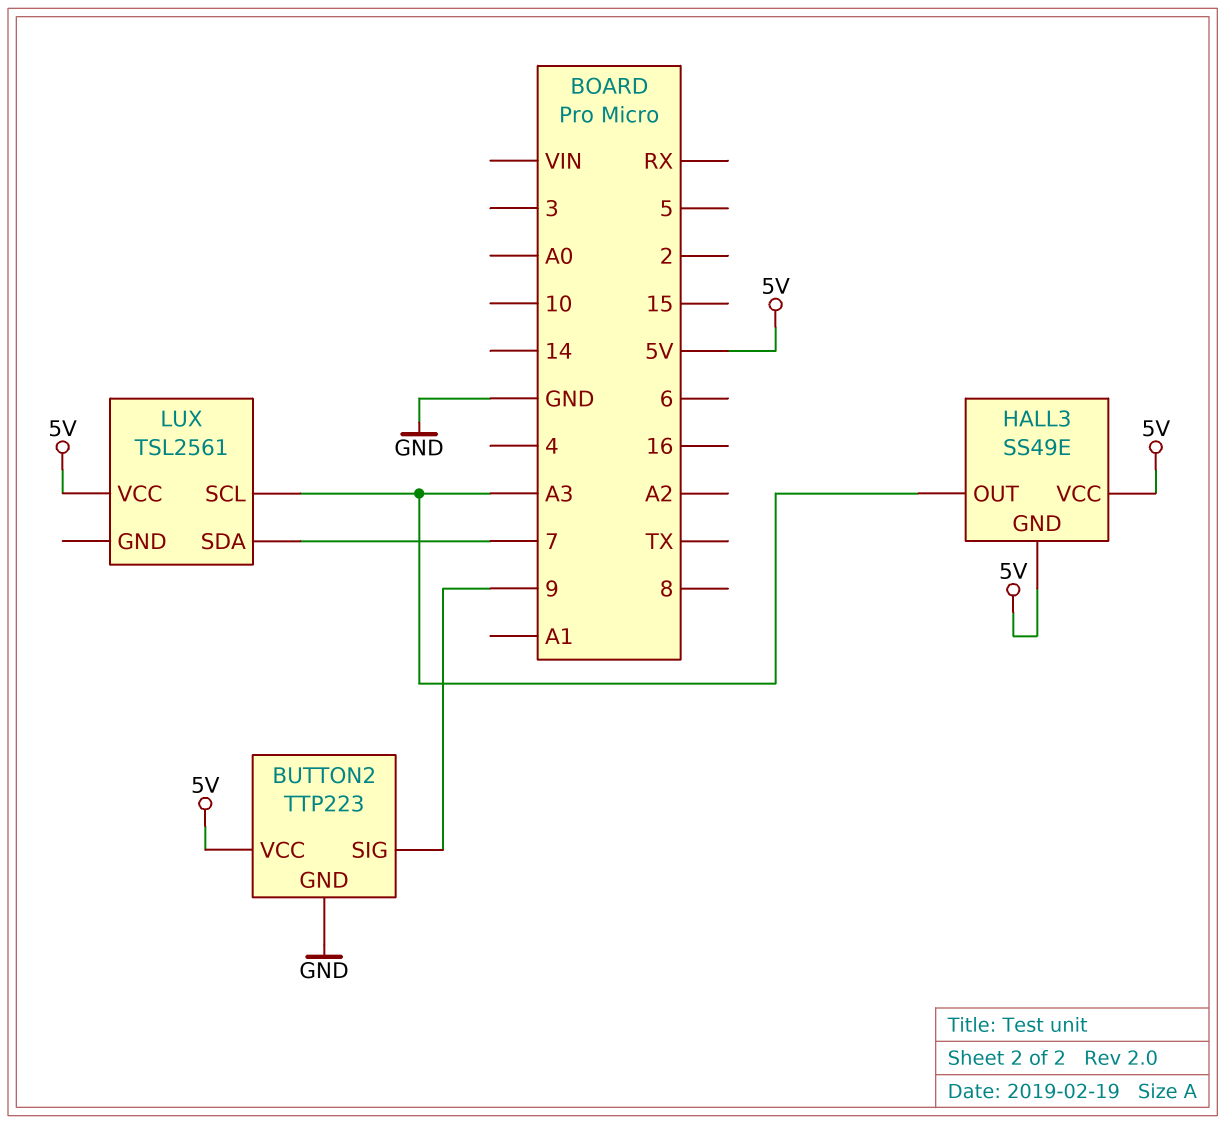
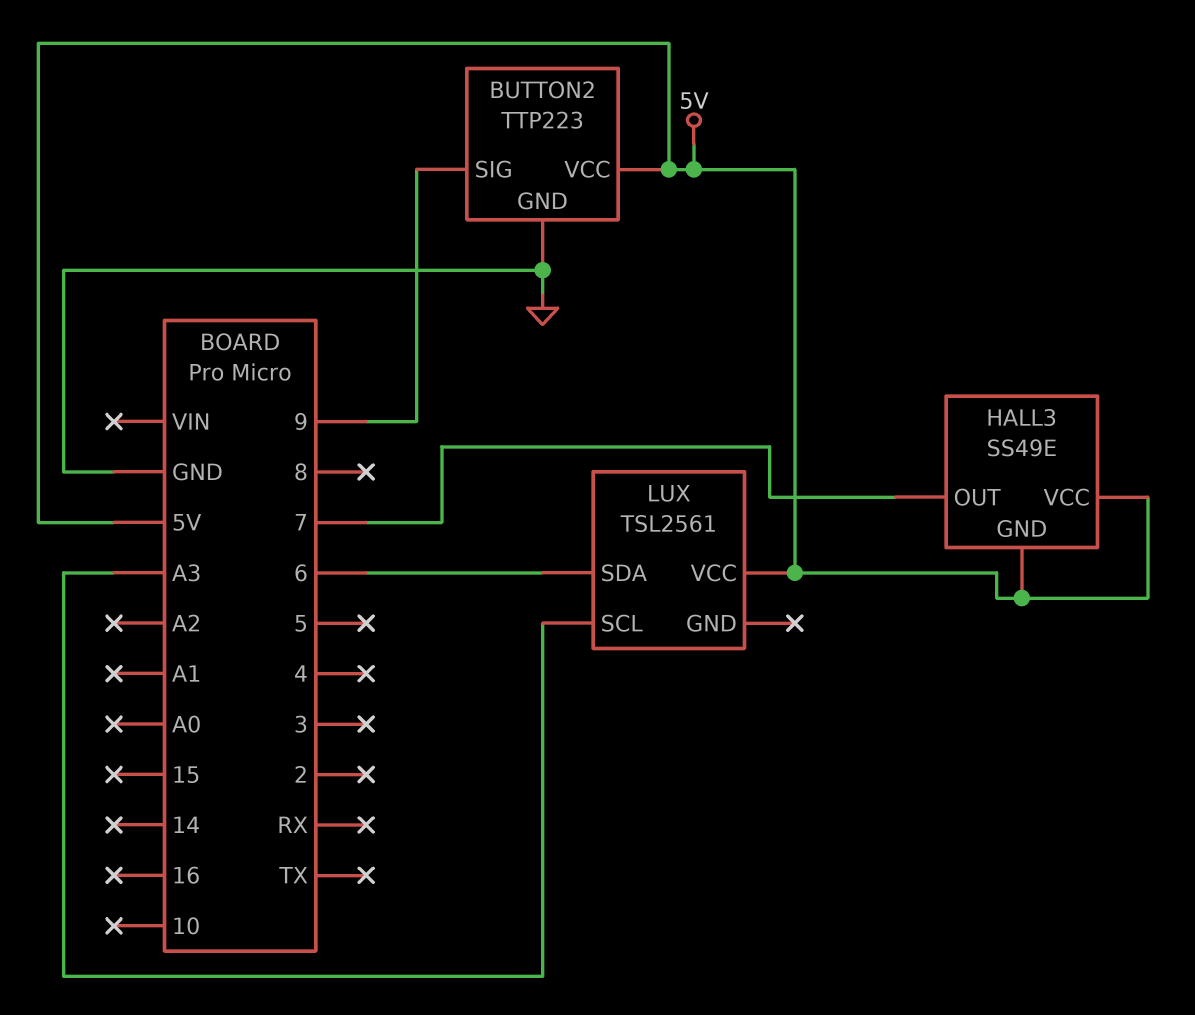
HALL3 pin OUT: A3 -> 7
LUX pin SDA: 7 -> 6

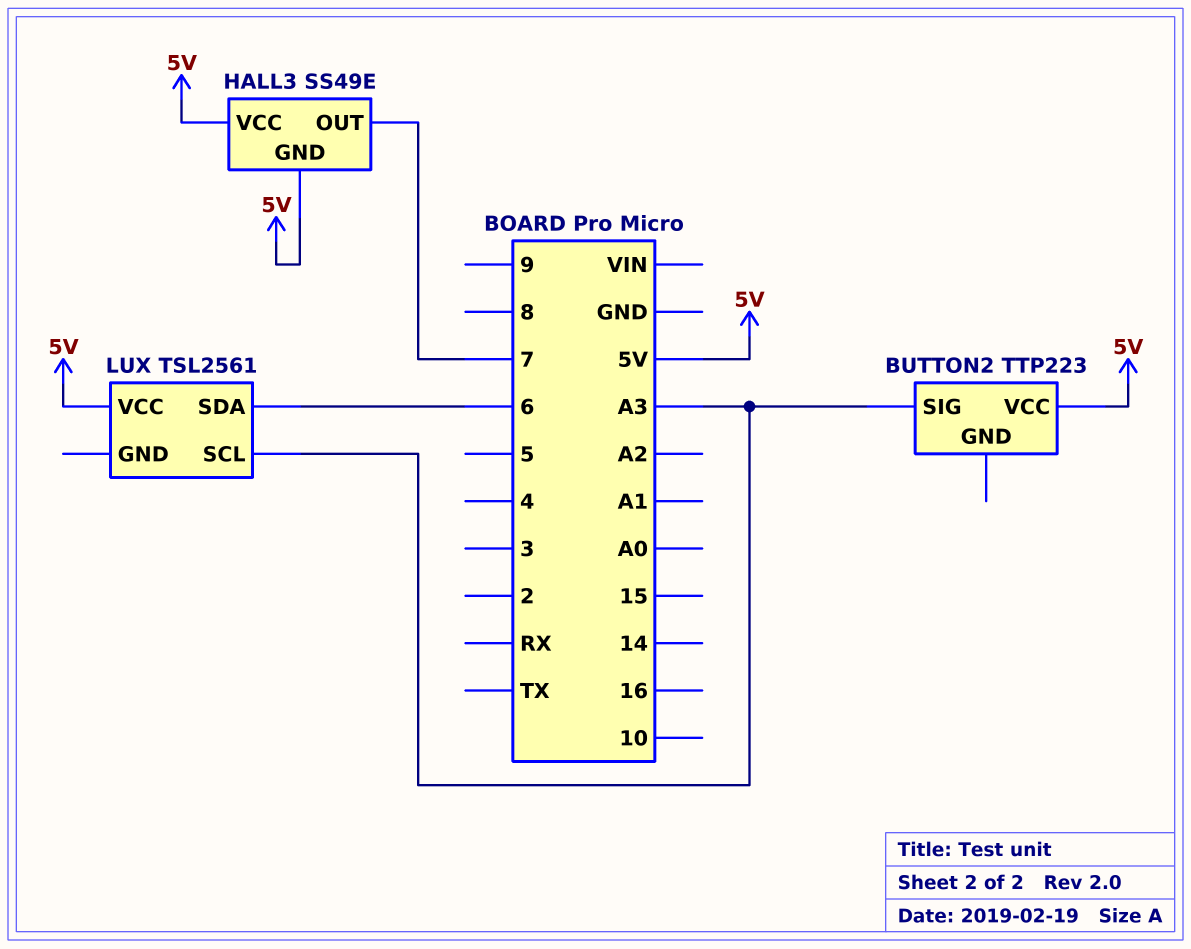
BUTTON2 pin GND: GND -> none
BUTTON2 pin SIG: 9 -> A3

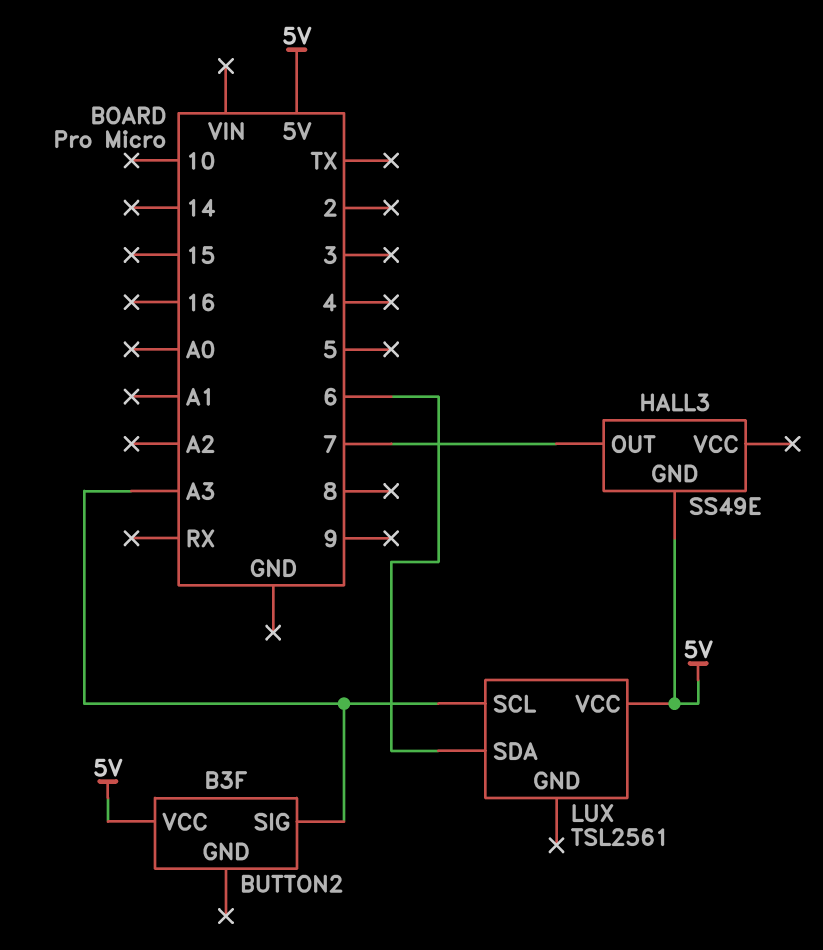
BUTTON2: TTP223 -> B3F
HALL3 pin VCC: 5V -> none

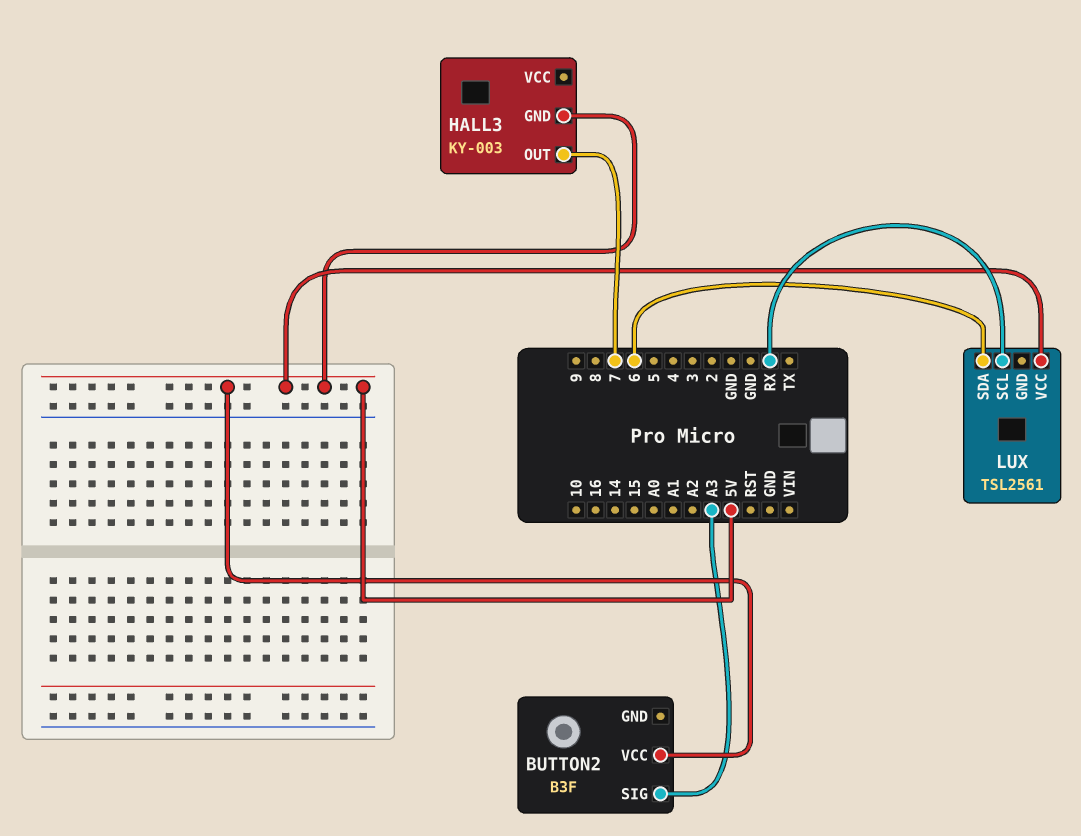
HALL3: SS49E -> KY-003
LUX pin SCL: A3 -> RX

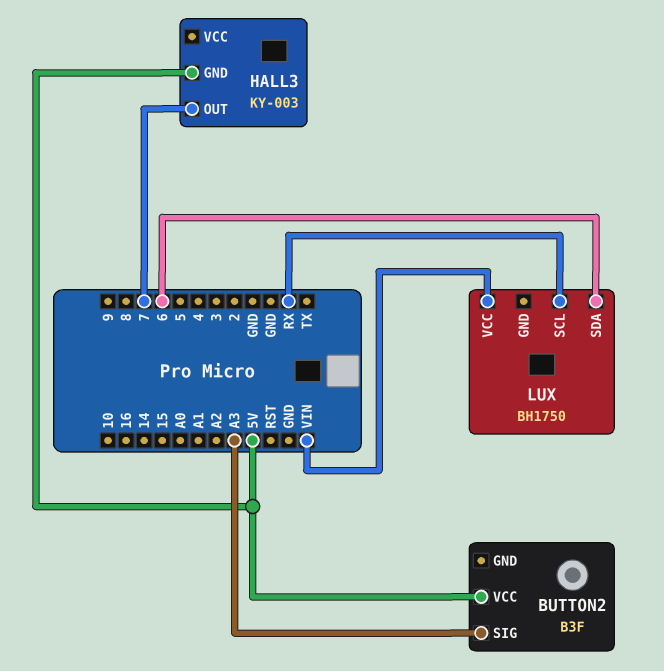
LUX: TSL2561 -> BH1750
LUX pin VCC: 5V -> VIN

